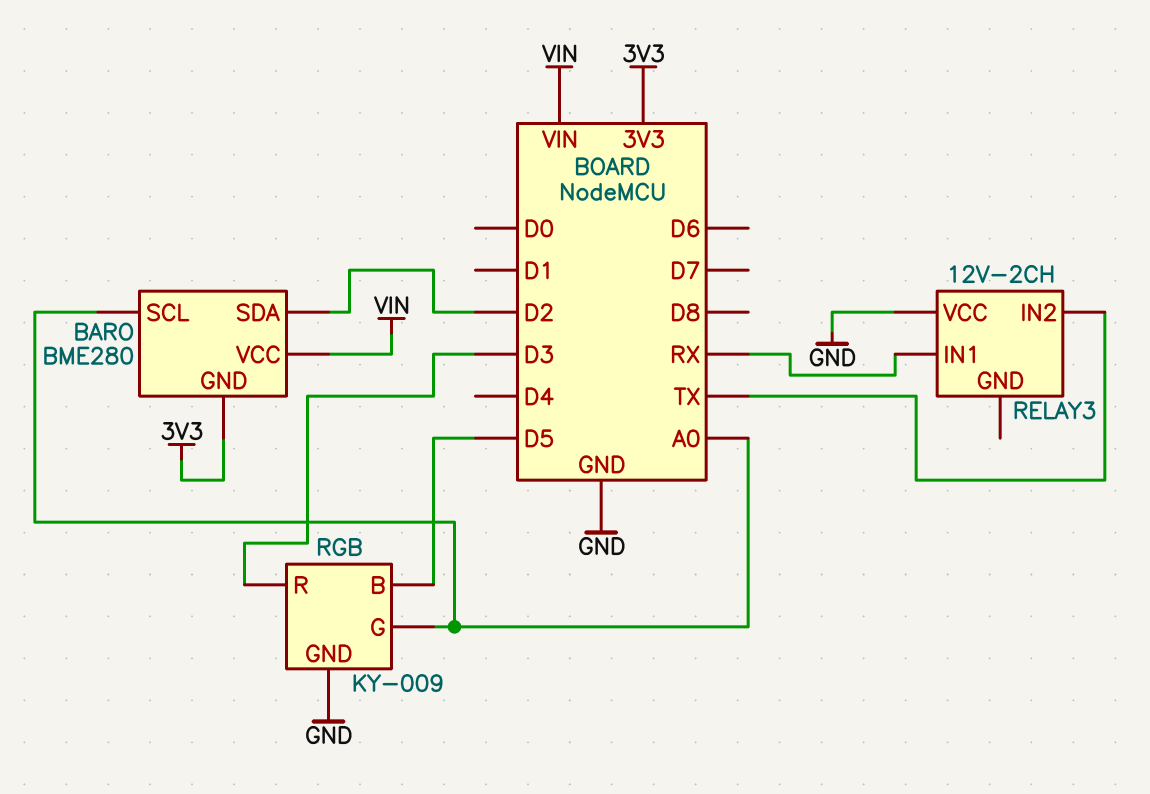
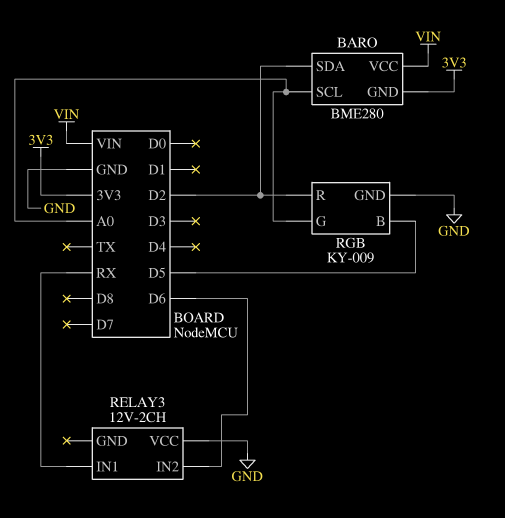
RELAY3 pin IN2: TX -> D6
RGB pin R: D3 -> D2

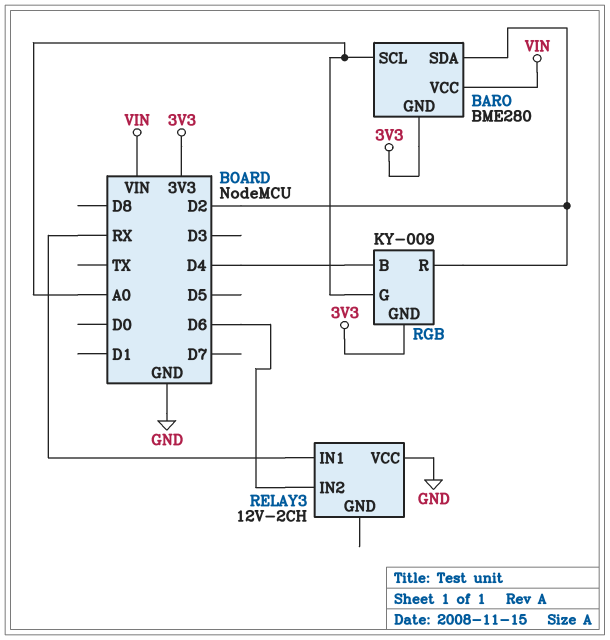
RGB pin B: D5 -> D4
RGB pin GND: GND -> 3V3

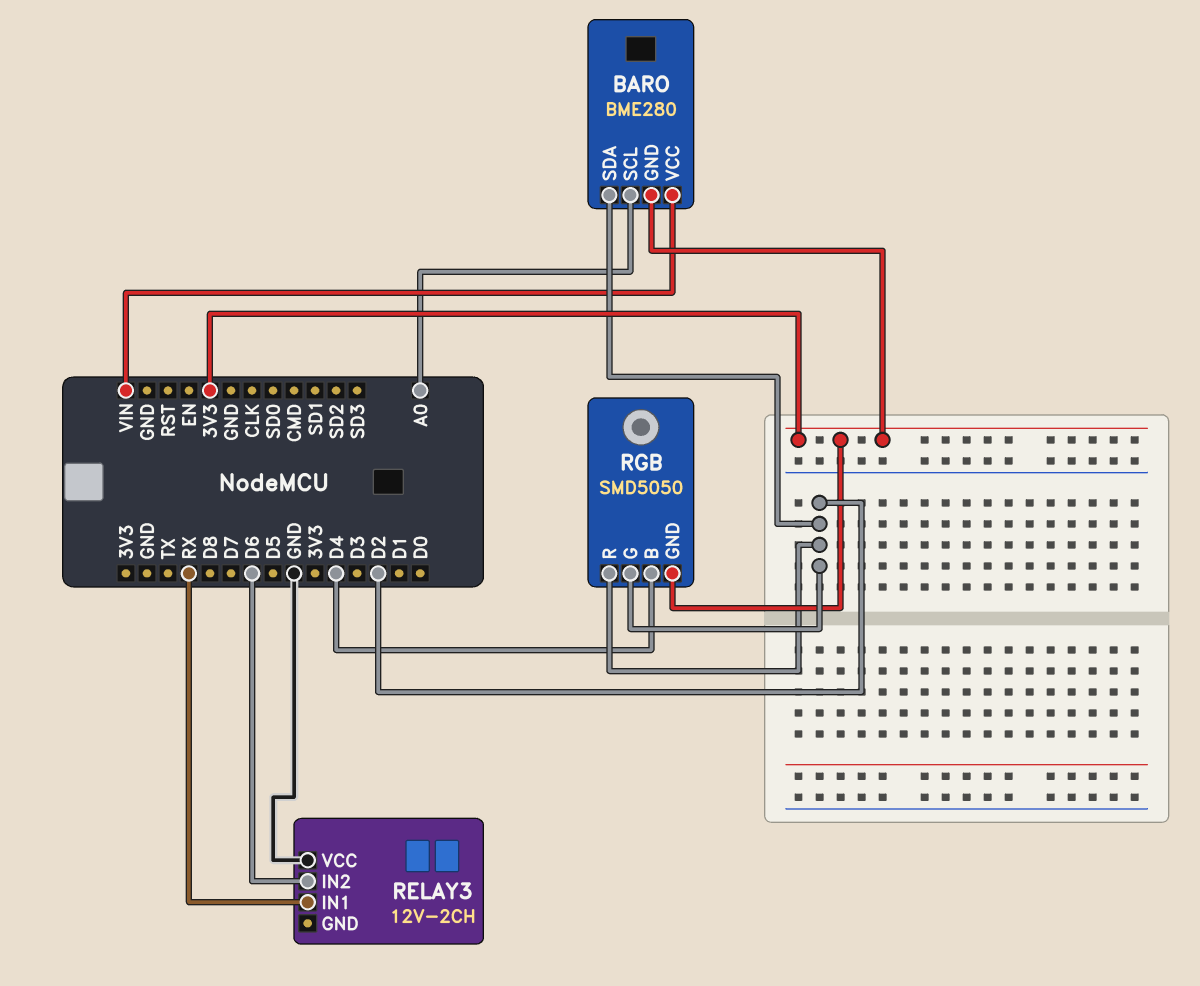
RGB: KY-009 -> SMD5050
RGB pin G: A0 -> D2

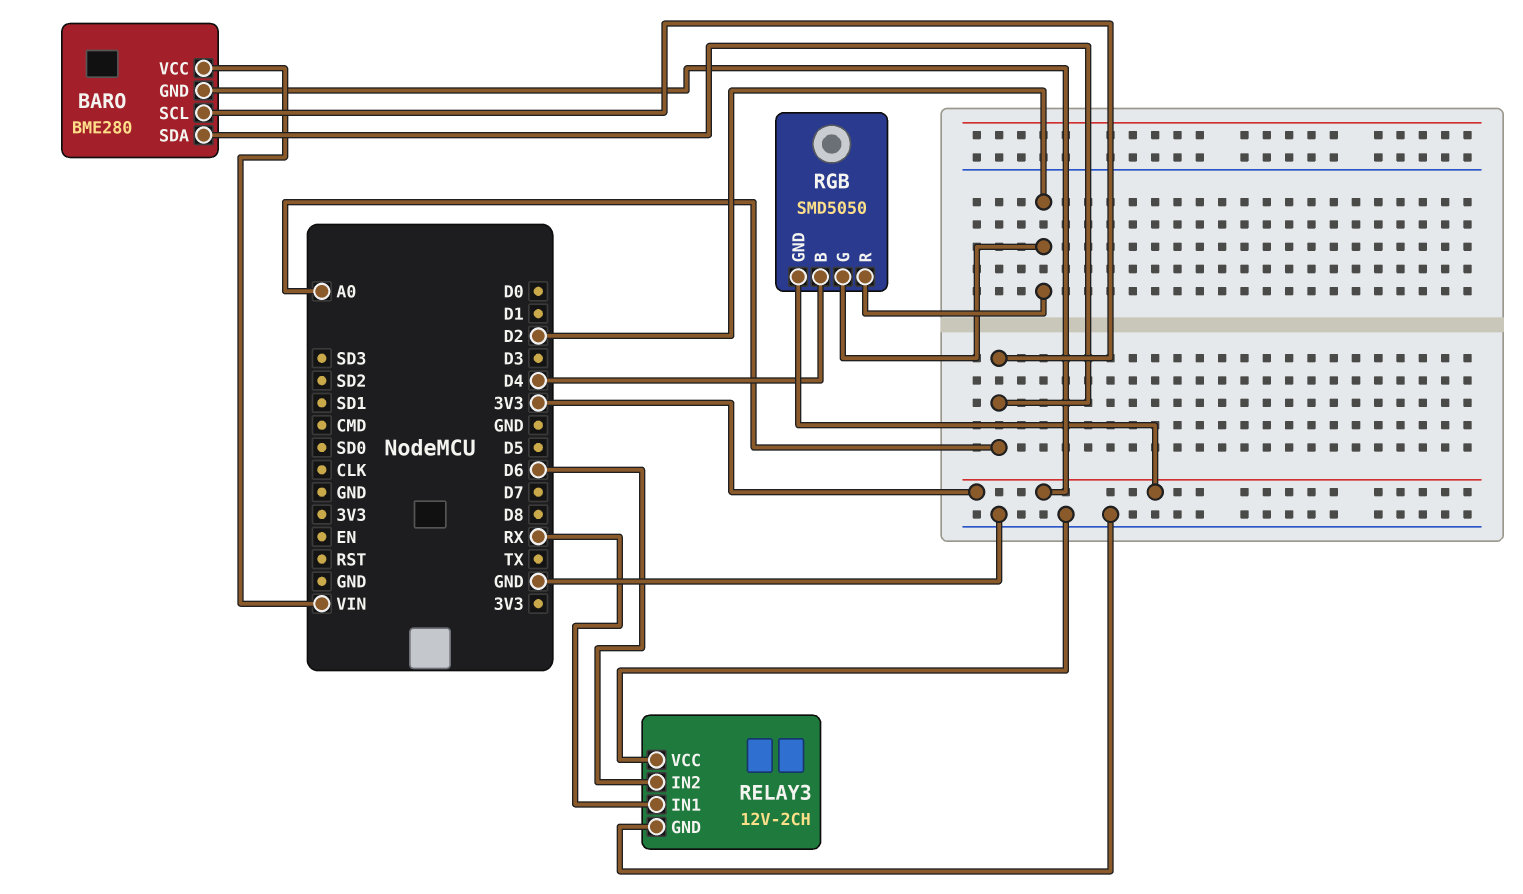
BARO pin SDA: D2 -> A0
RELAY3 pin GND: none -> GND

